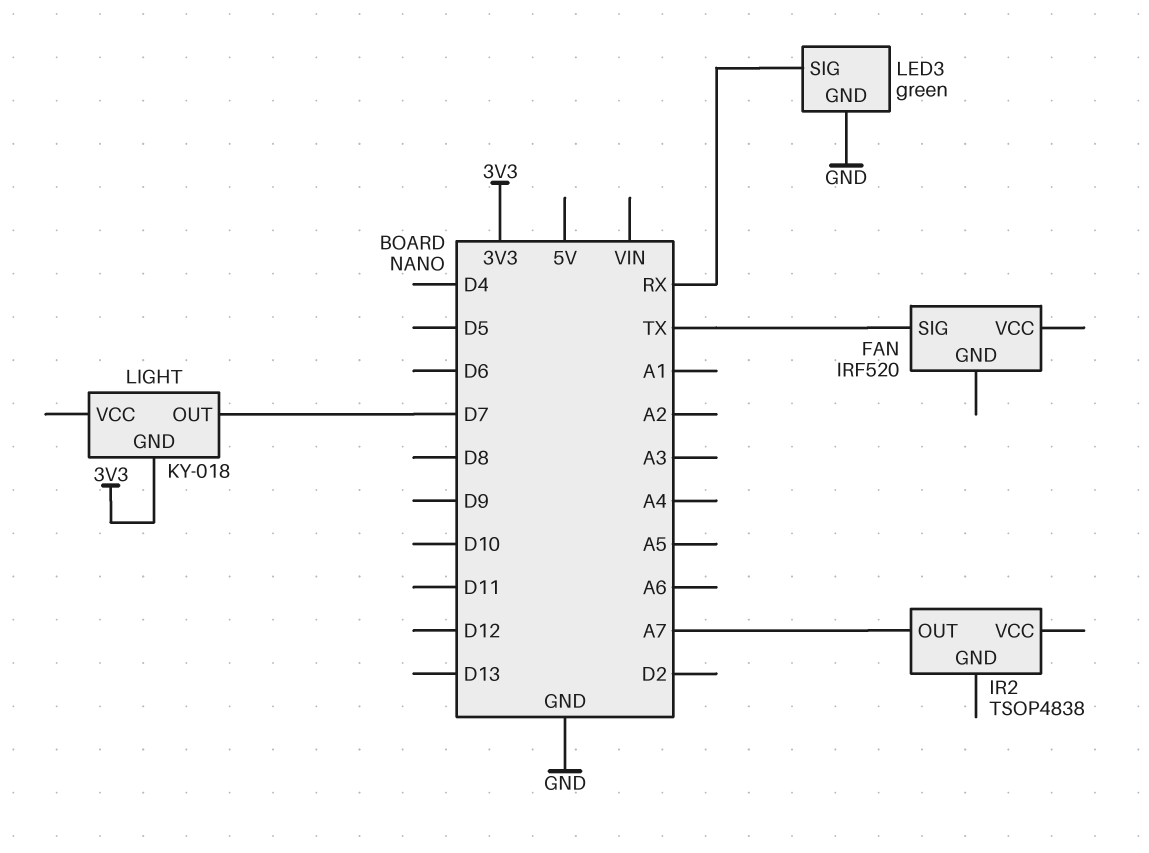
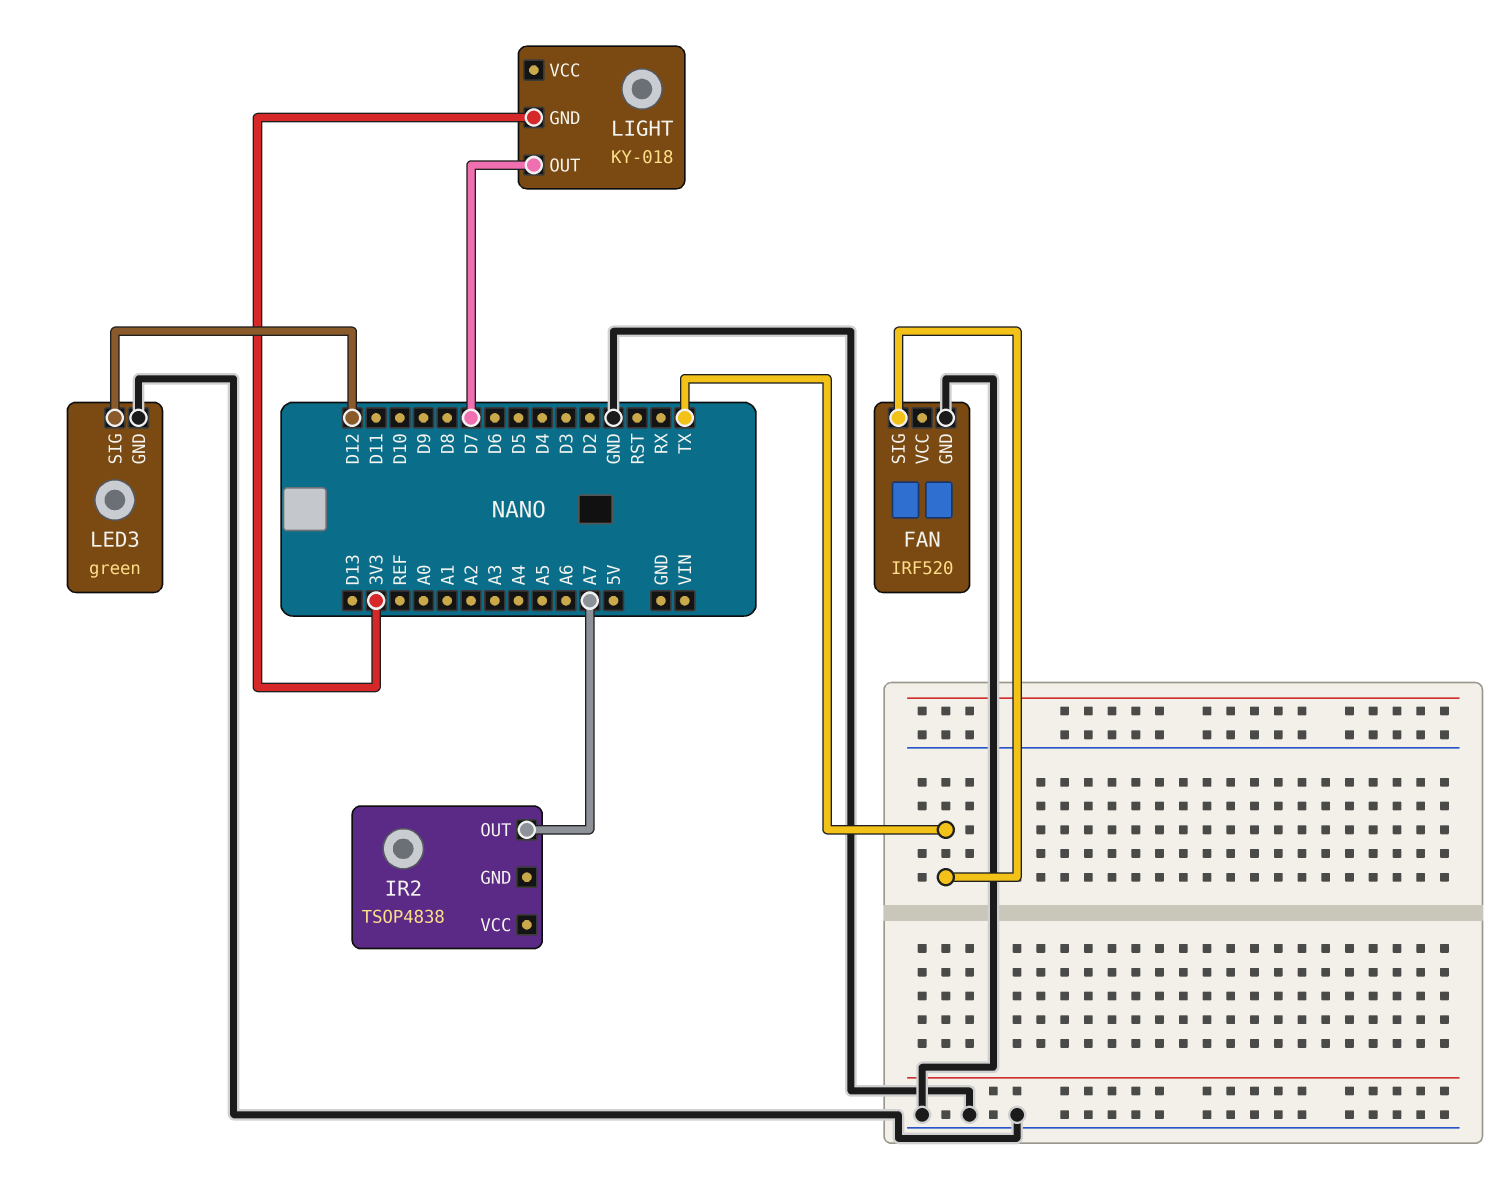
FAN pin GND: none -> GND
LED3 pin SIG: RX -> D12

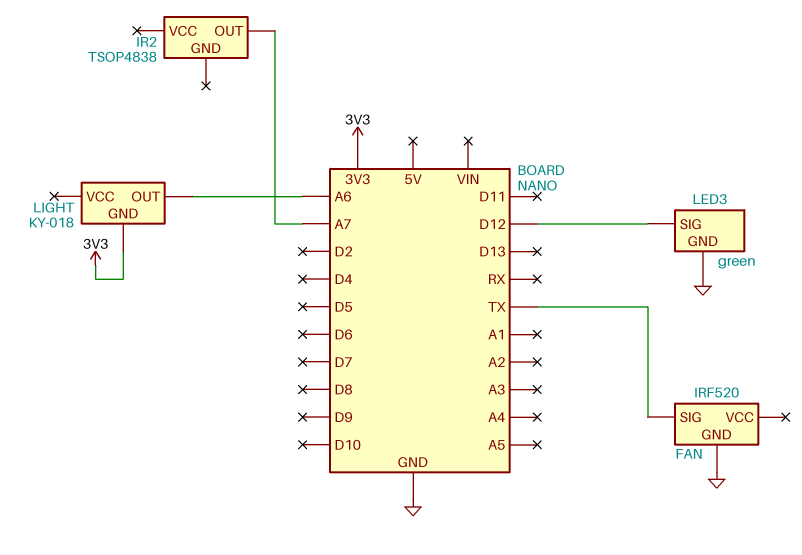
LIGHT pin OUT: D7 -> A6

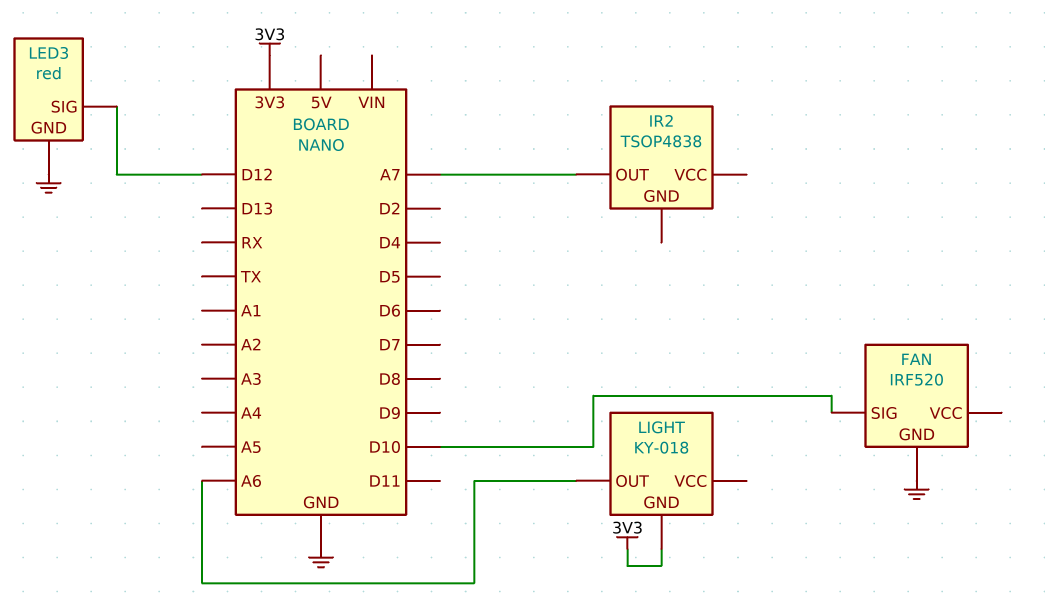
FAN pin SIG: TX -> D10
LED3: green -> red

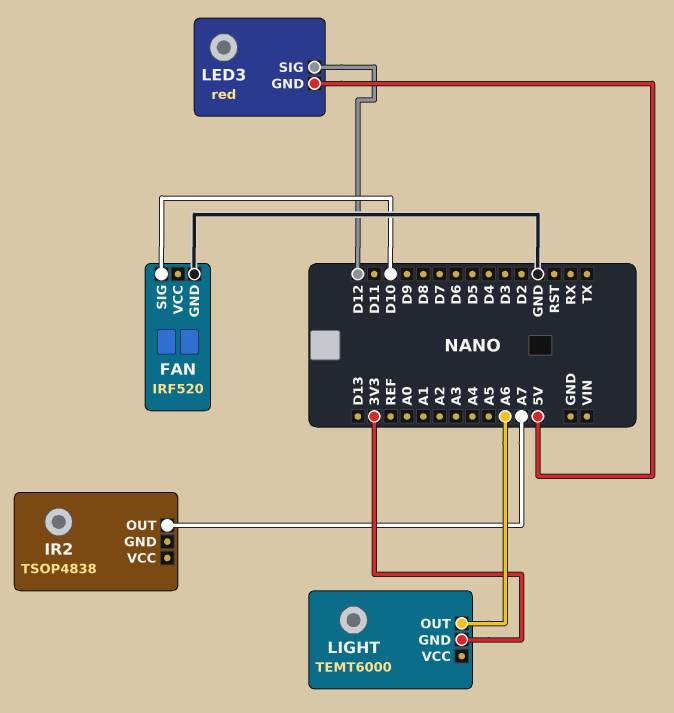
LED3 pin GND: GND -> 5V
LIGHT: KY-018 -> TEMT6000

